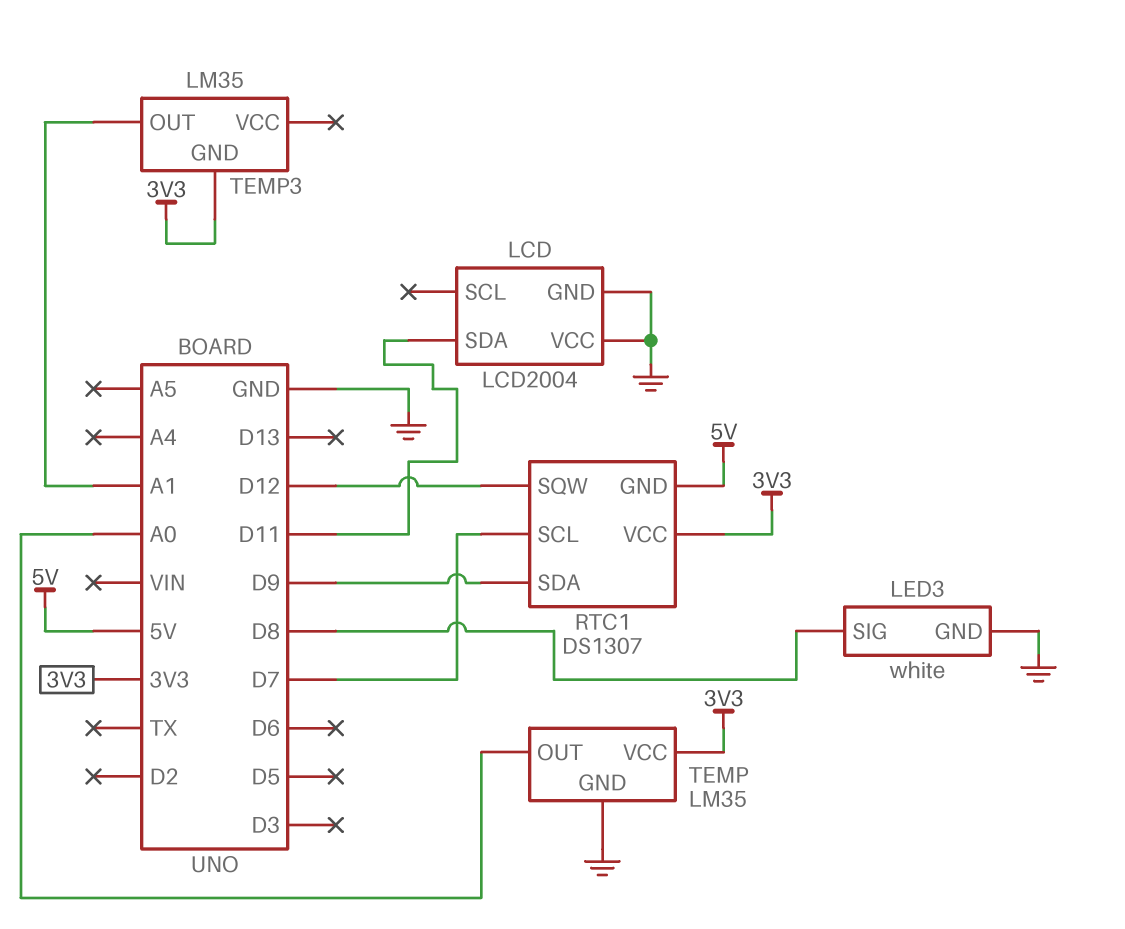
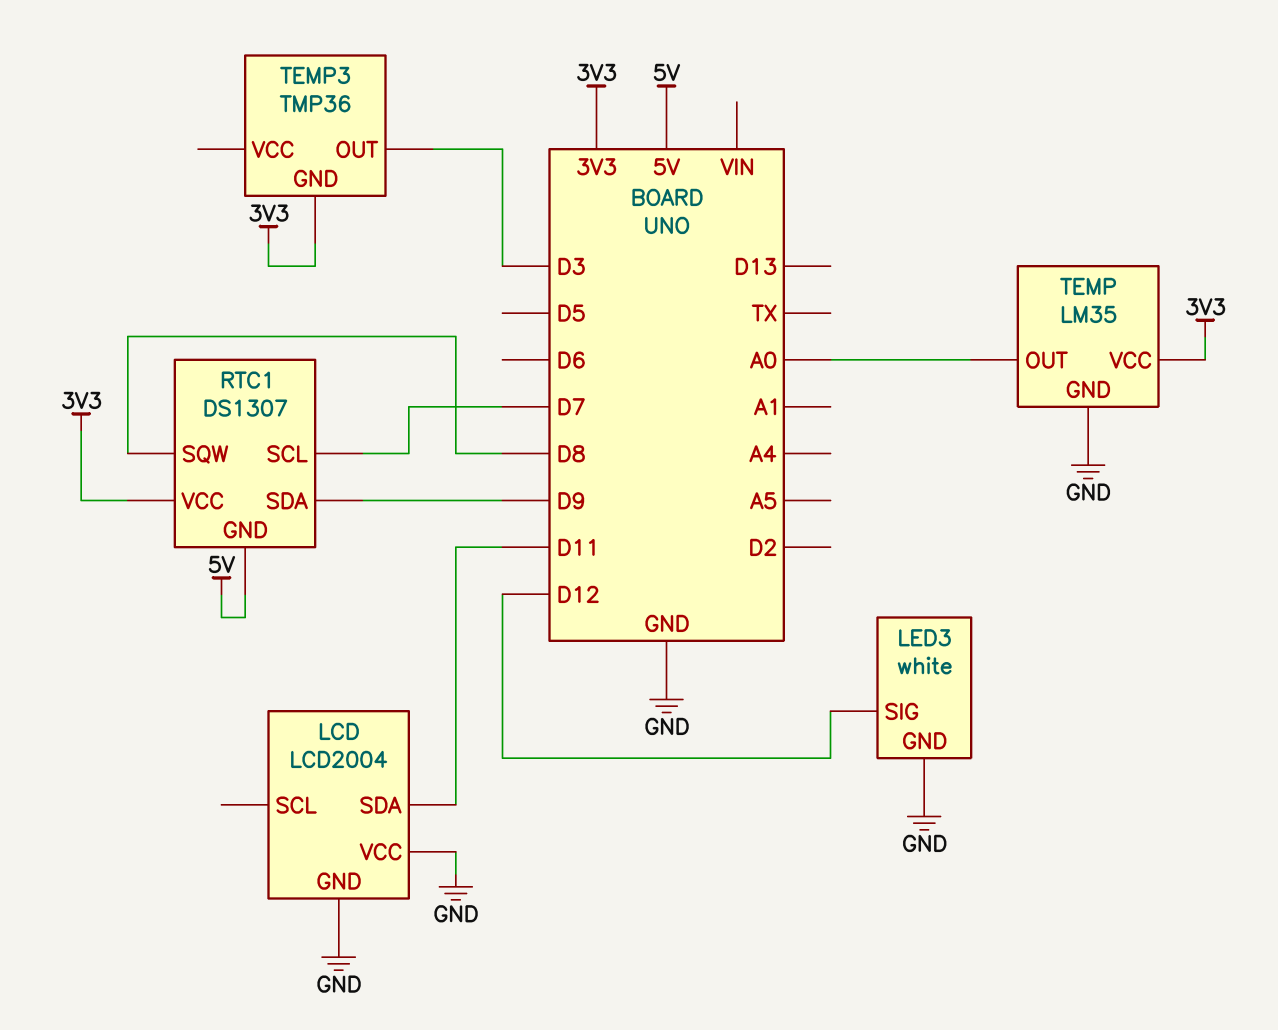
LED3 pin SIG: D8 -> D12
RTC1 pin SQW: D12 -> D8
TEMP3: LM35 -> TMP36
TEMP3 pin OUT: A1 -> D3

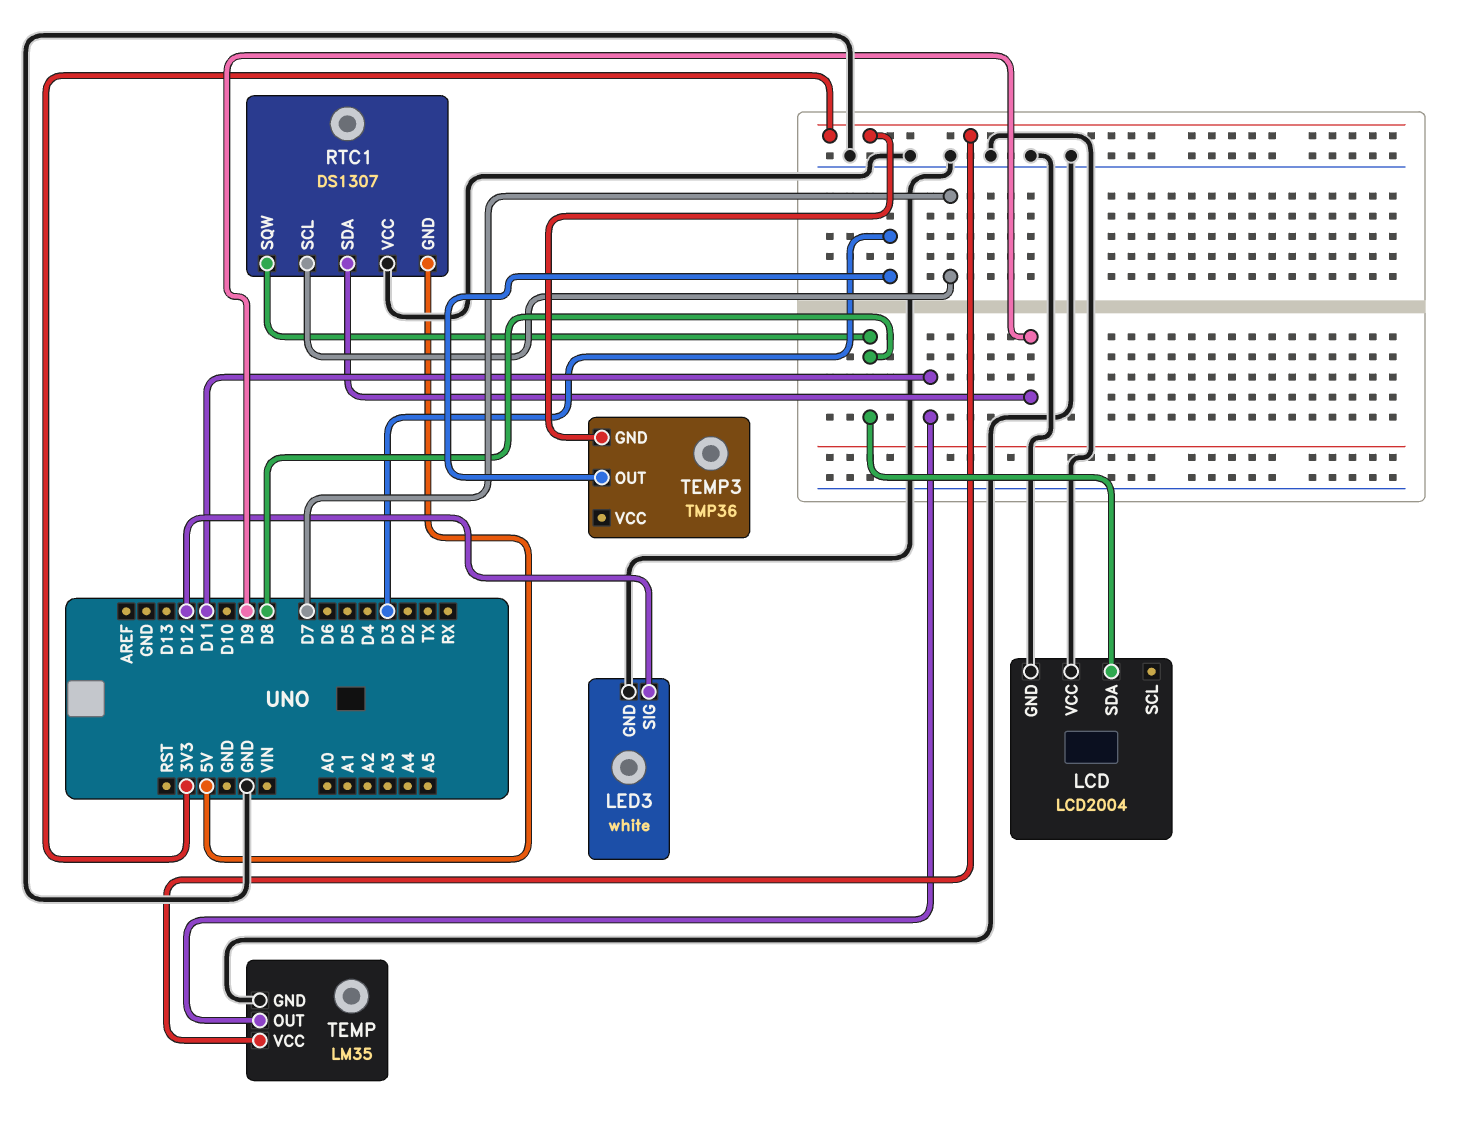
LCD pin SDA: D11 -> D8
RTC1 pin VCC: 3V3 -> GND
TEMP pin OUT: A0 -> D11

